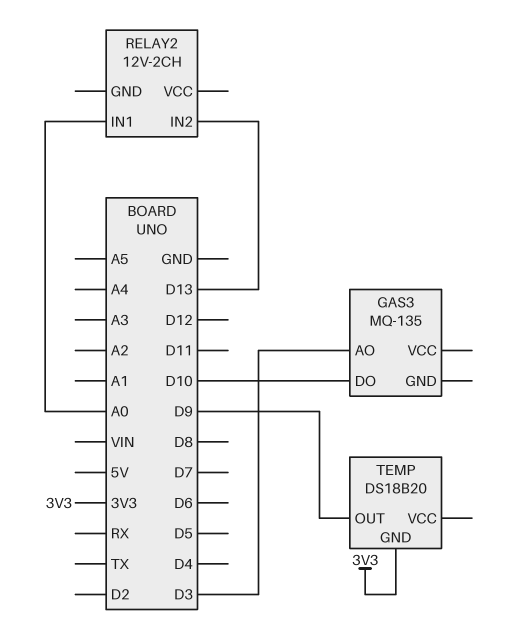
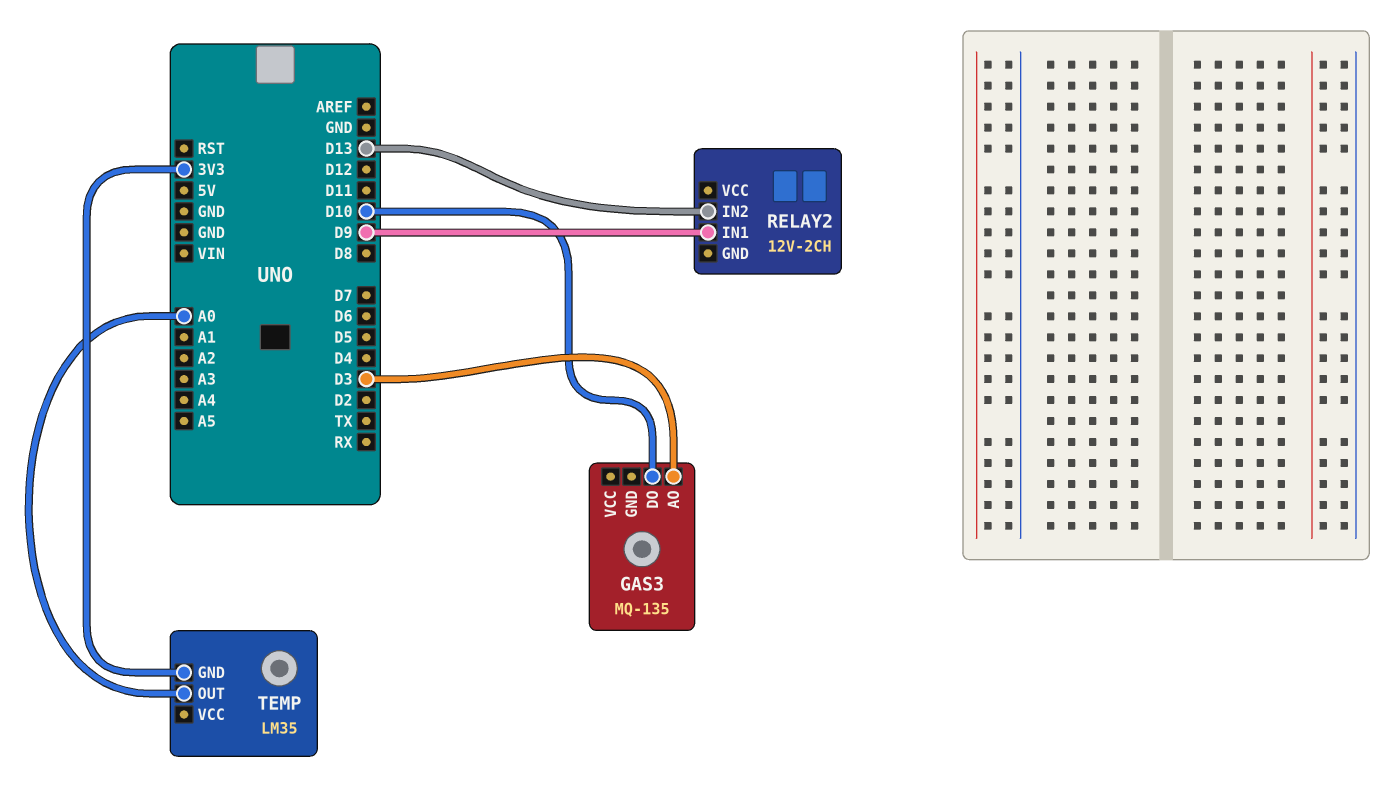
RELAY2 pin IN1: A0 -> D9
TEMP: DS18B20 -> LM35
TEMP pin OUT: D9 -> A0

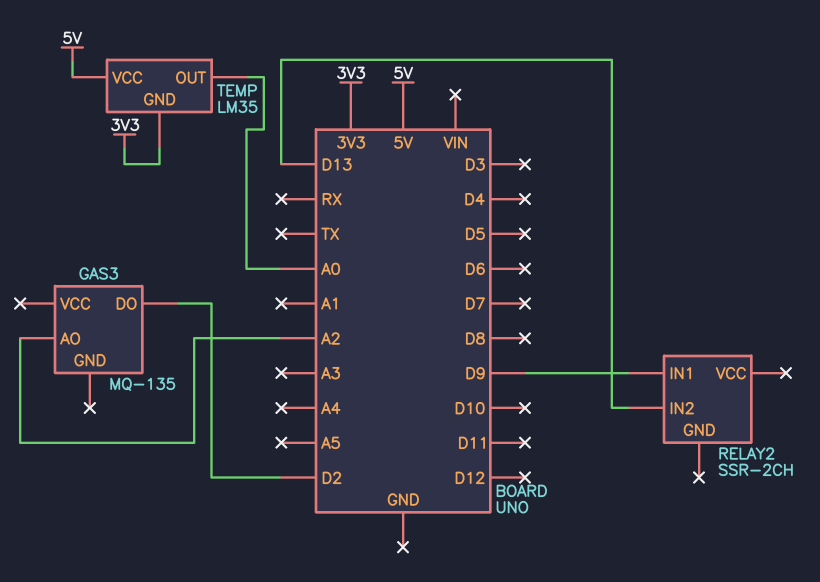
GAS3 pin AO: D3 -> A2
GAS3 pin DO: D10 -> D2
RELAY2: 12V-2CH -> SSR-2CH
TEMP pin VCC: none -> 5V

